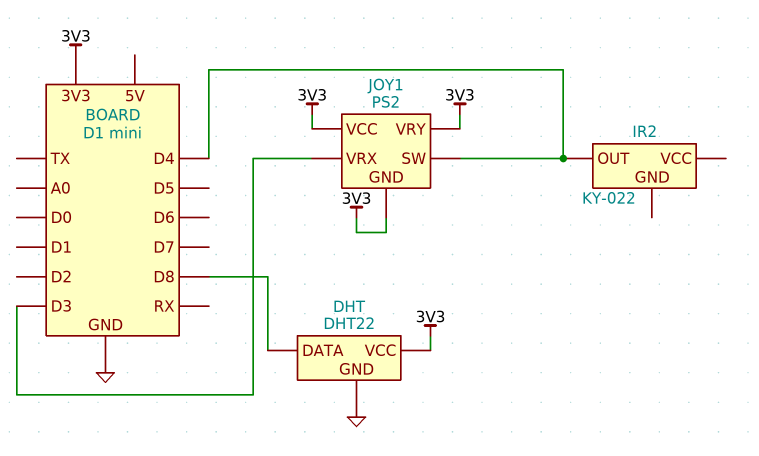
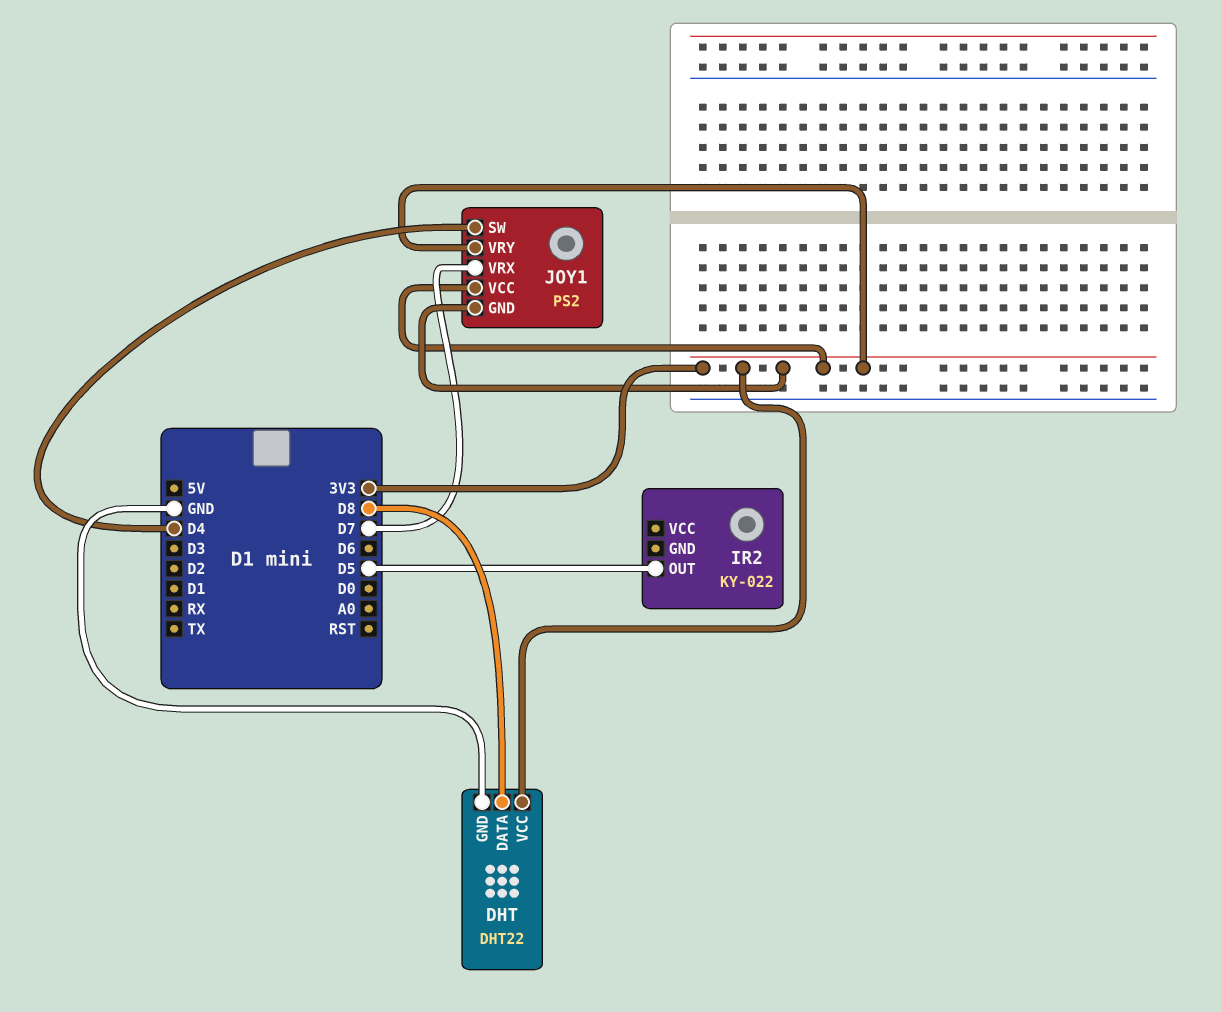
IR2 pin OUT: D4 -> D5
JOY1 pin VRX: D3 -> D7

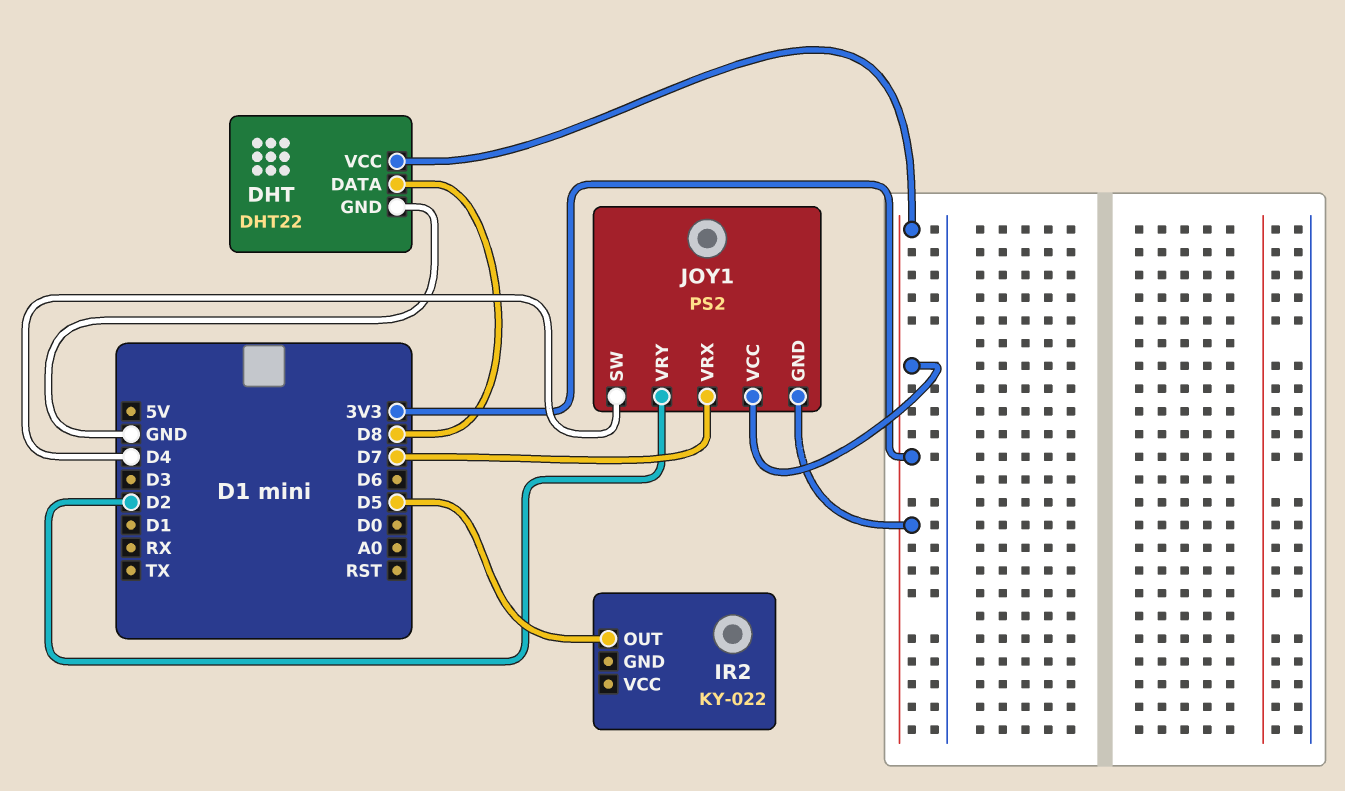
JOY1 pin VRY: 3V3 -> D2

